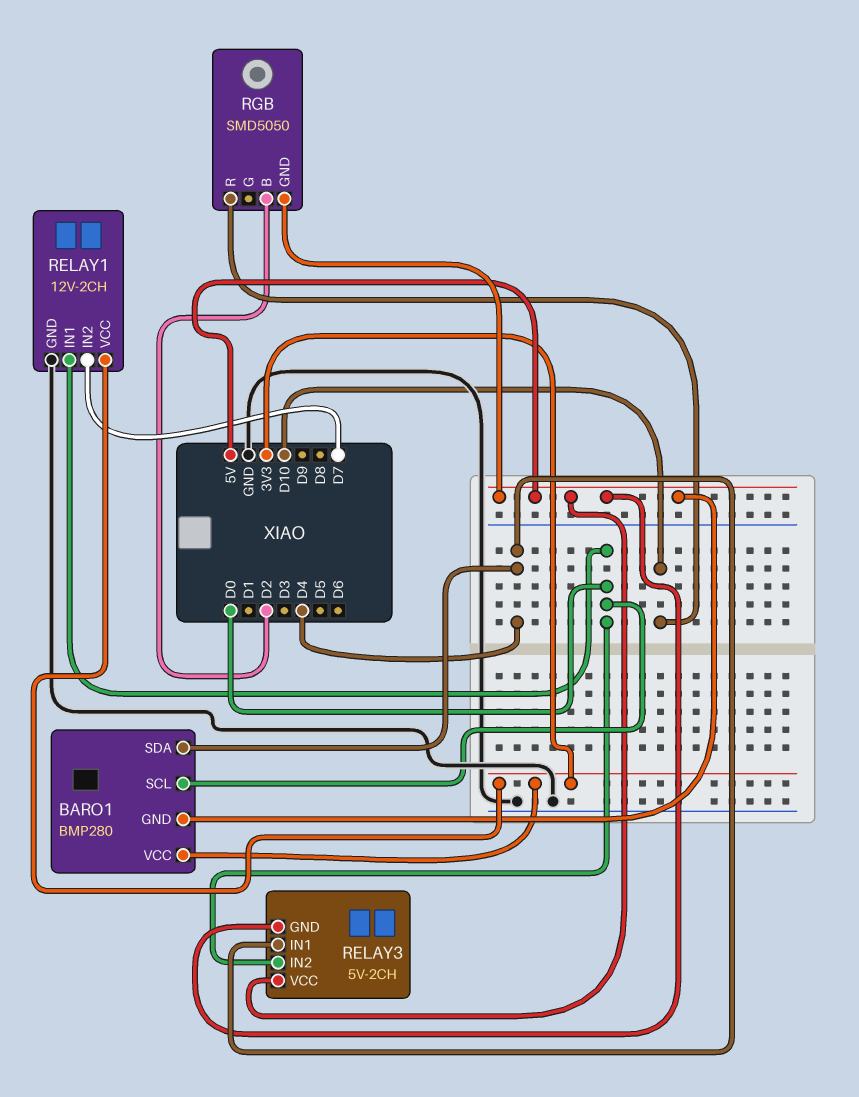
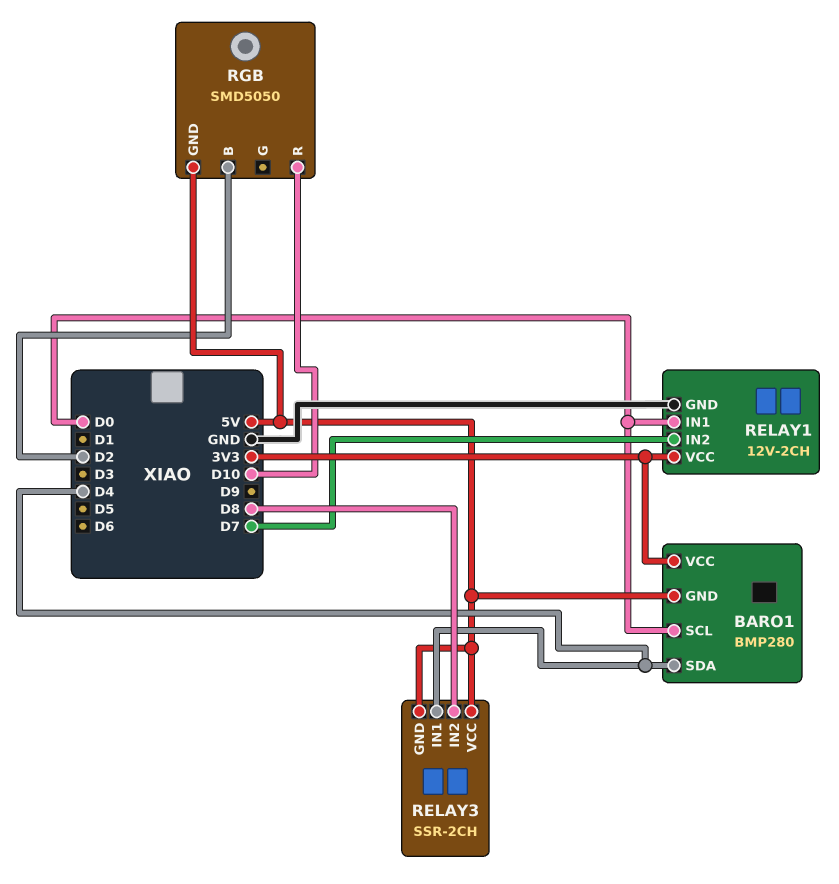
RELAY3: 5V-2CH -> SSR-2CH
RELAY3 pin IN2: D0 -> D8

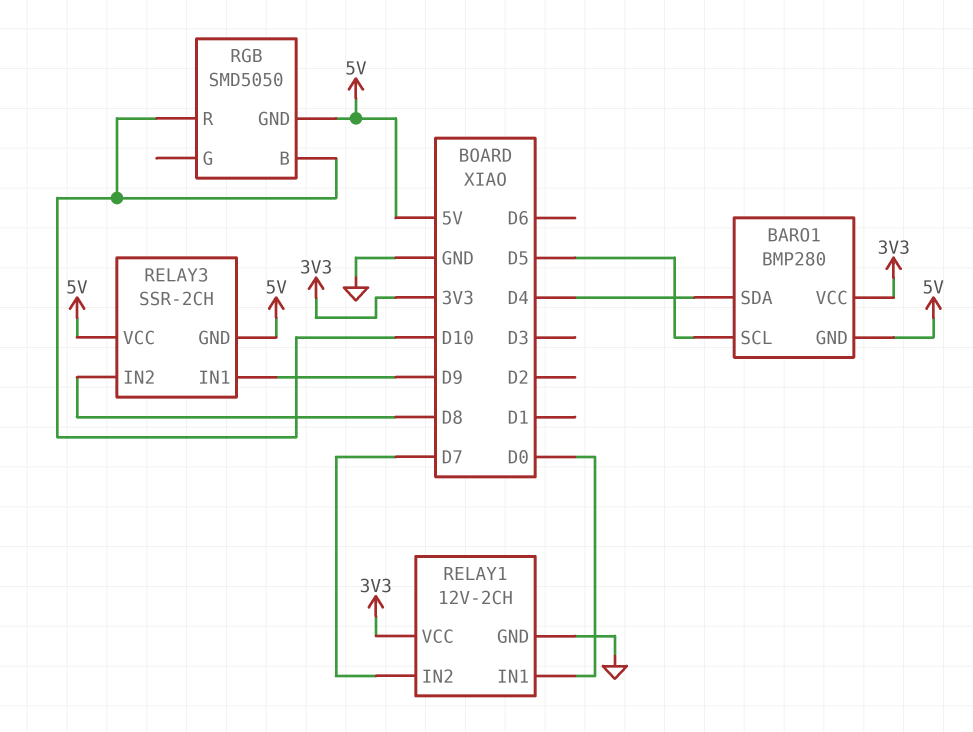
BARO1 pin SCL: D0 -> D5
RELAY3 pin IN1: D4 -> D9
RGB pin B: D2 -> D10

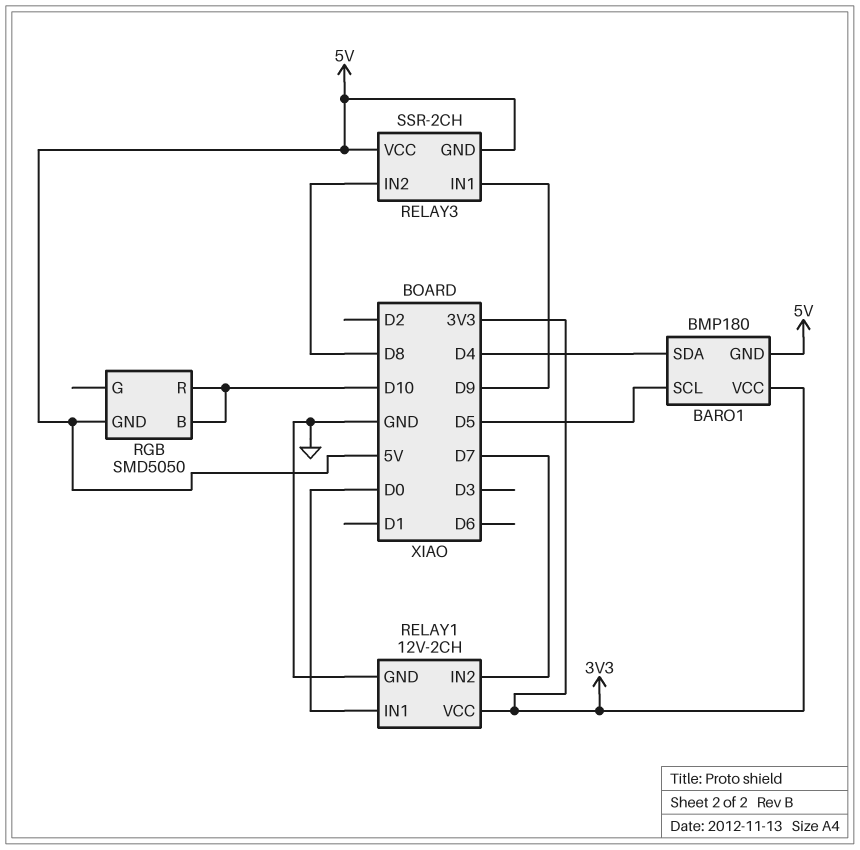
BARO1: BMP280 -> BMP180

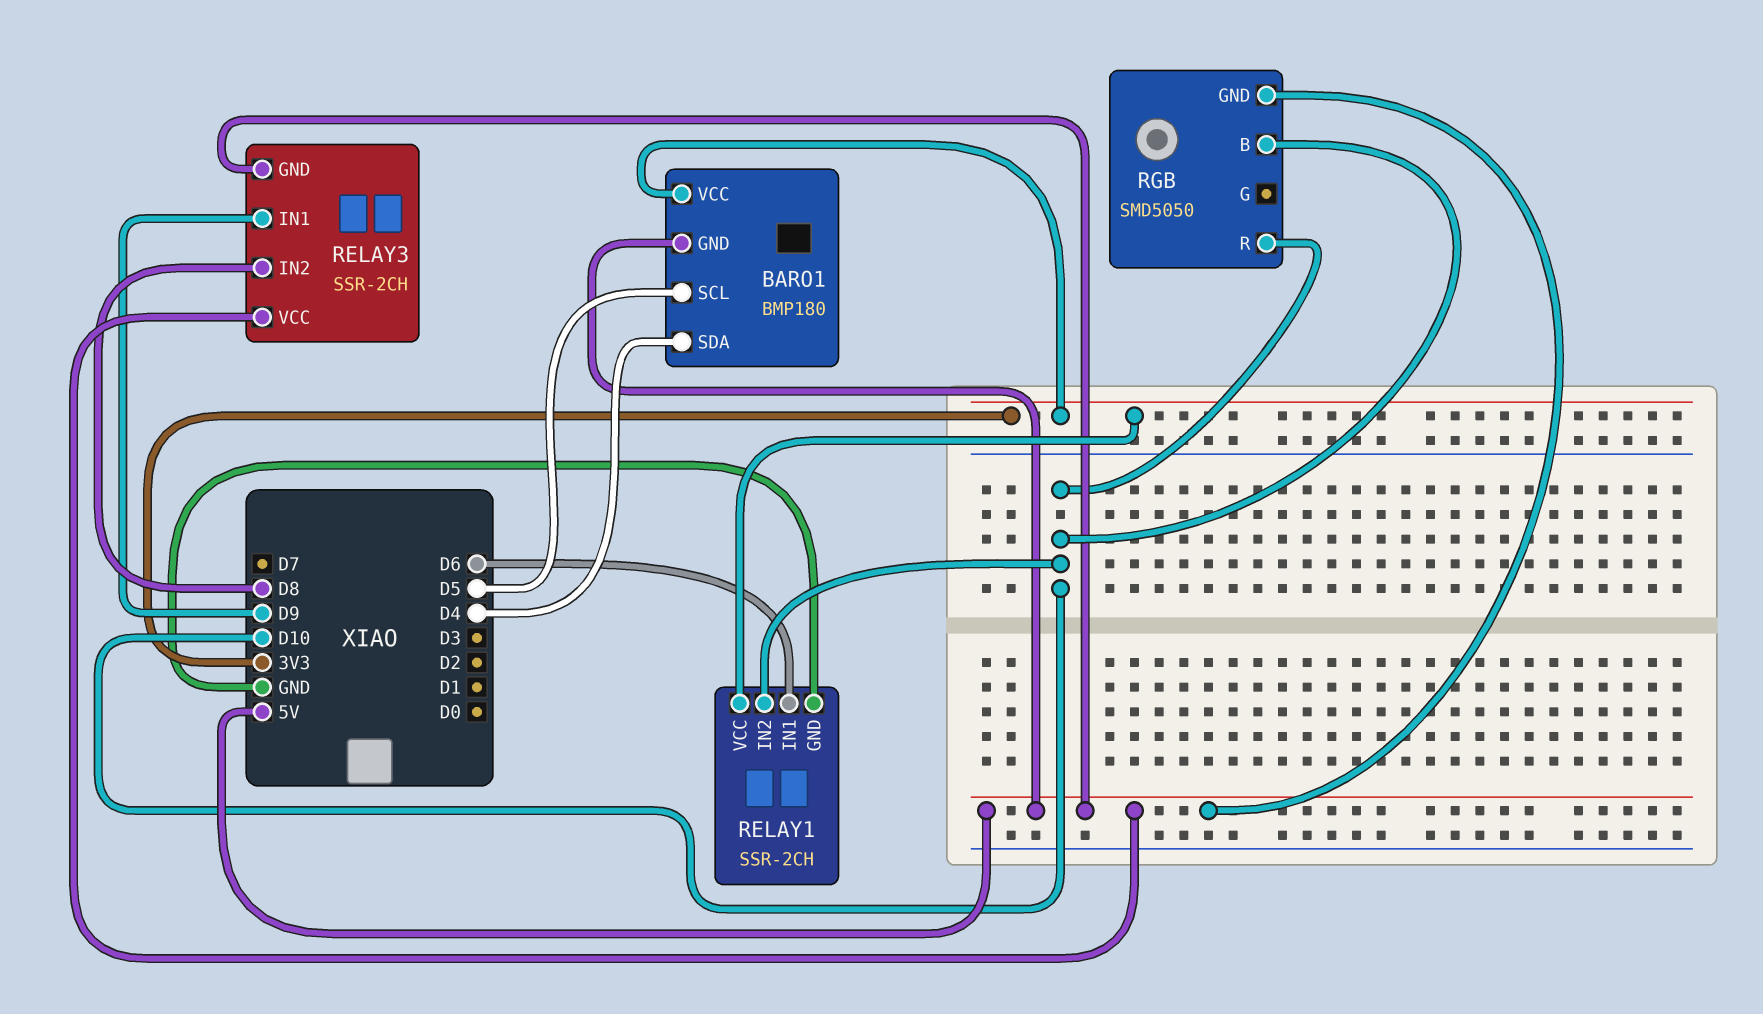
RELAY1: 12V-2CH -> SSR-2CH
RELAY1 pin IN1: D0 -> D6
RELAY1 pin IN2: D7 -> D10

